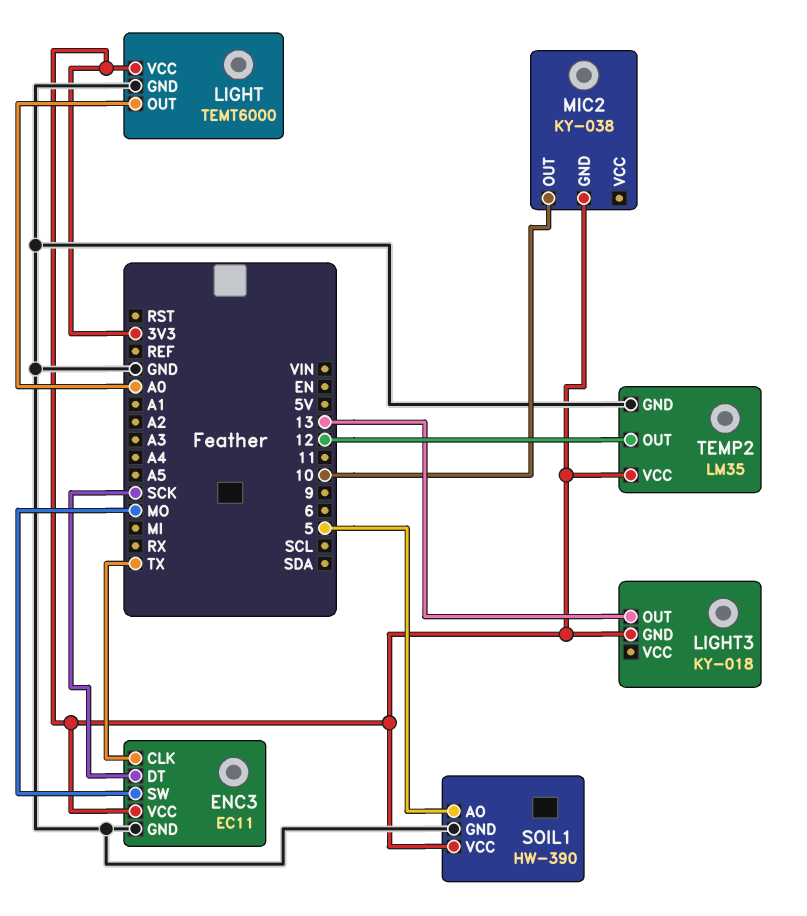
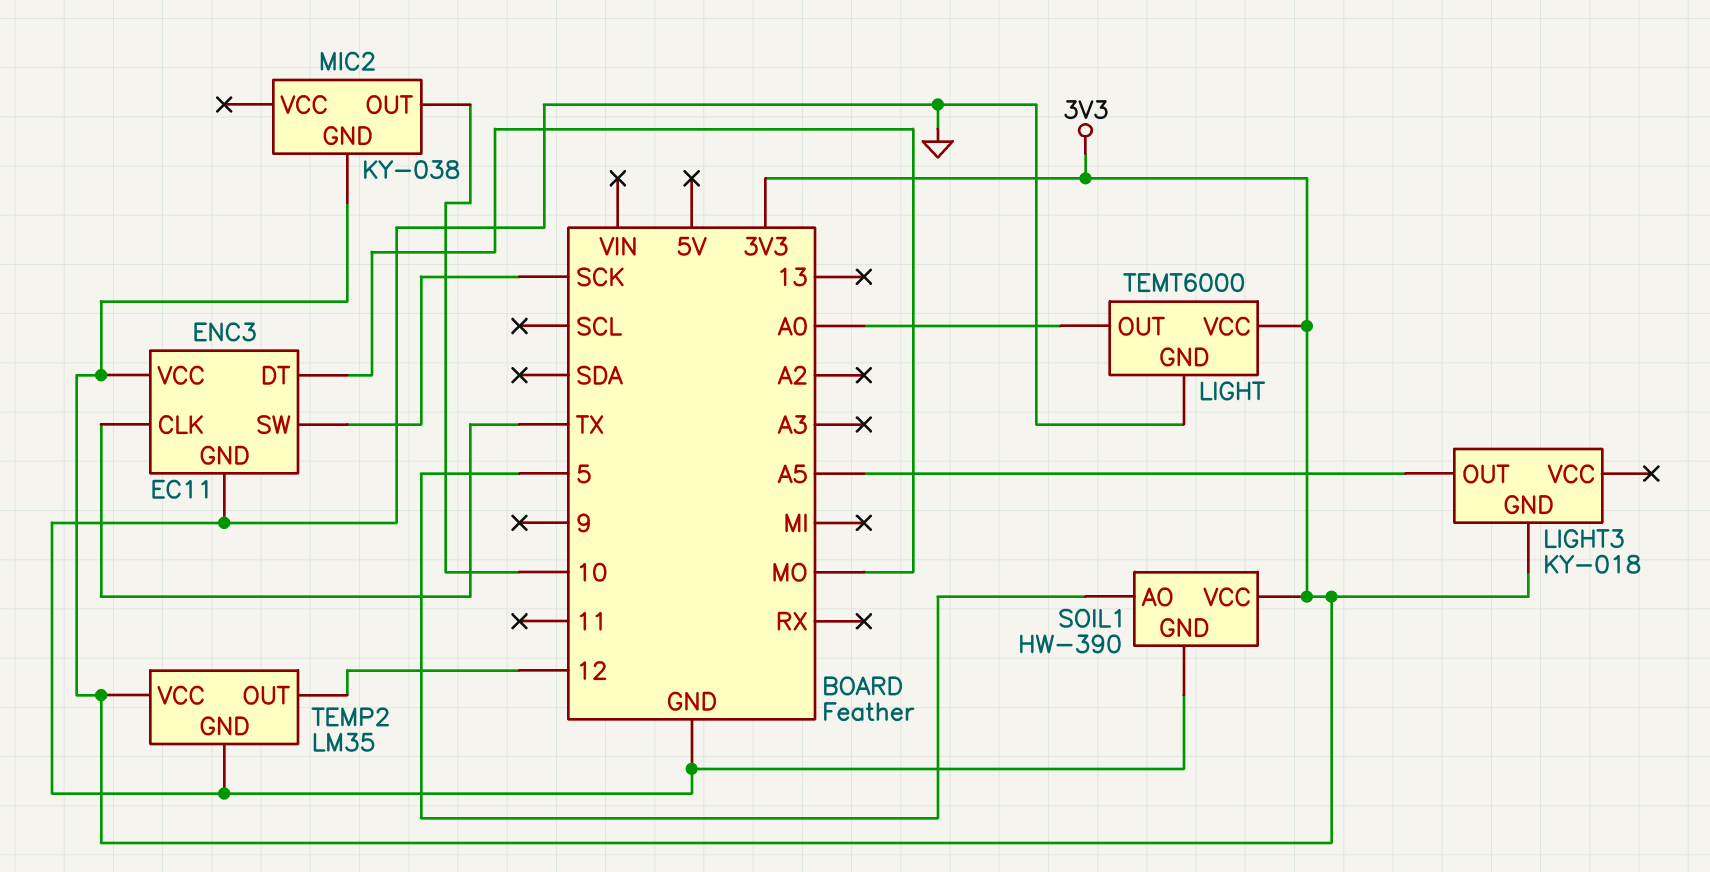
ENC3 pin DT: SCK -> MO
ENC3 pin SW: MO -> SCK
LIGHT3 pin OUT: 13 -> A5

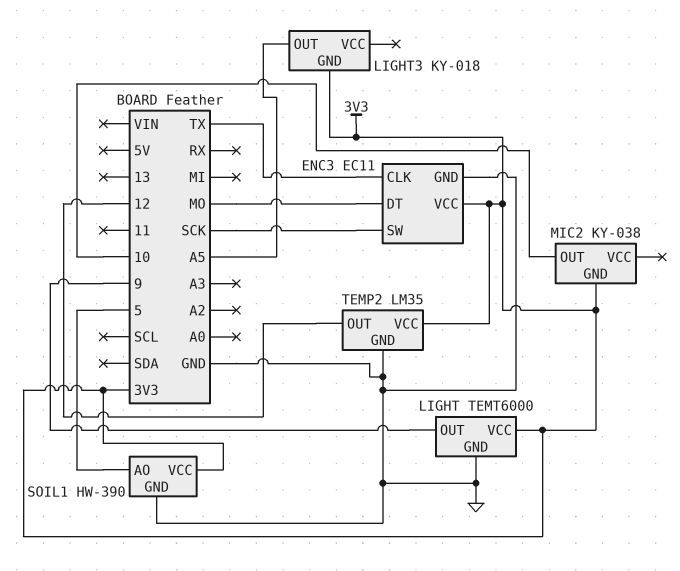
LIGHT pin OUT: A0 -> 9

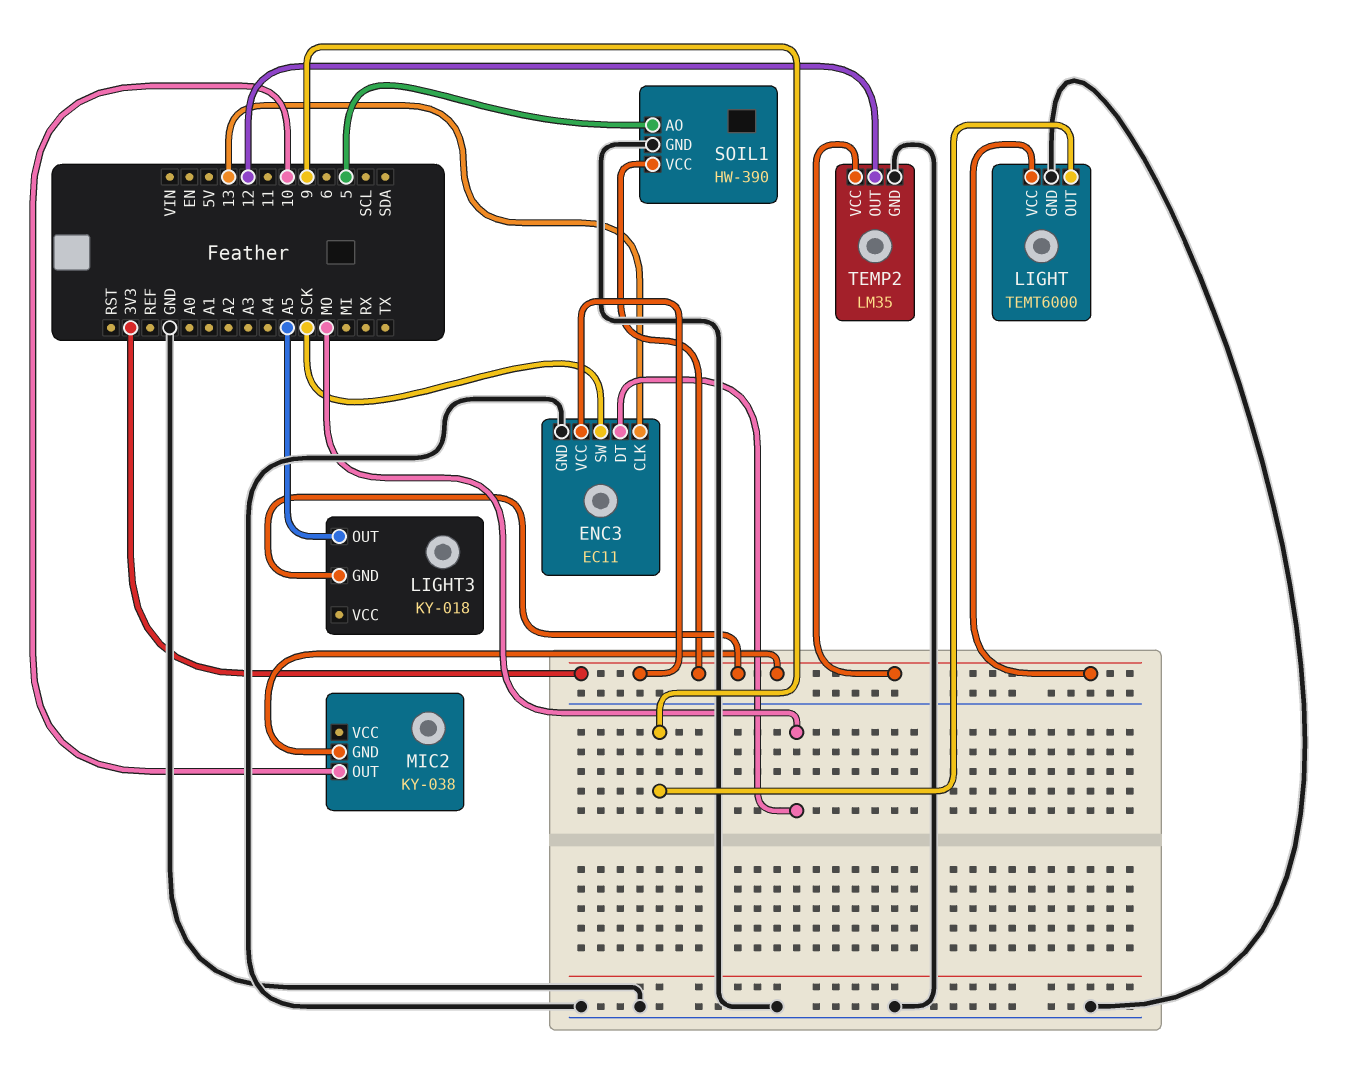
ENC3 pin CLK: TX -> 13

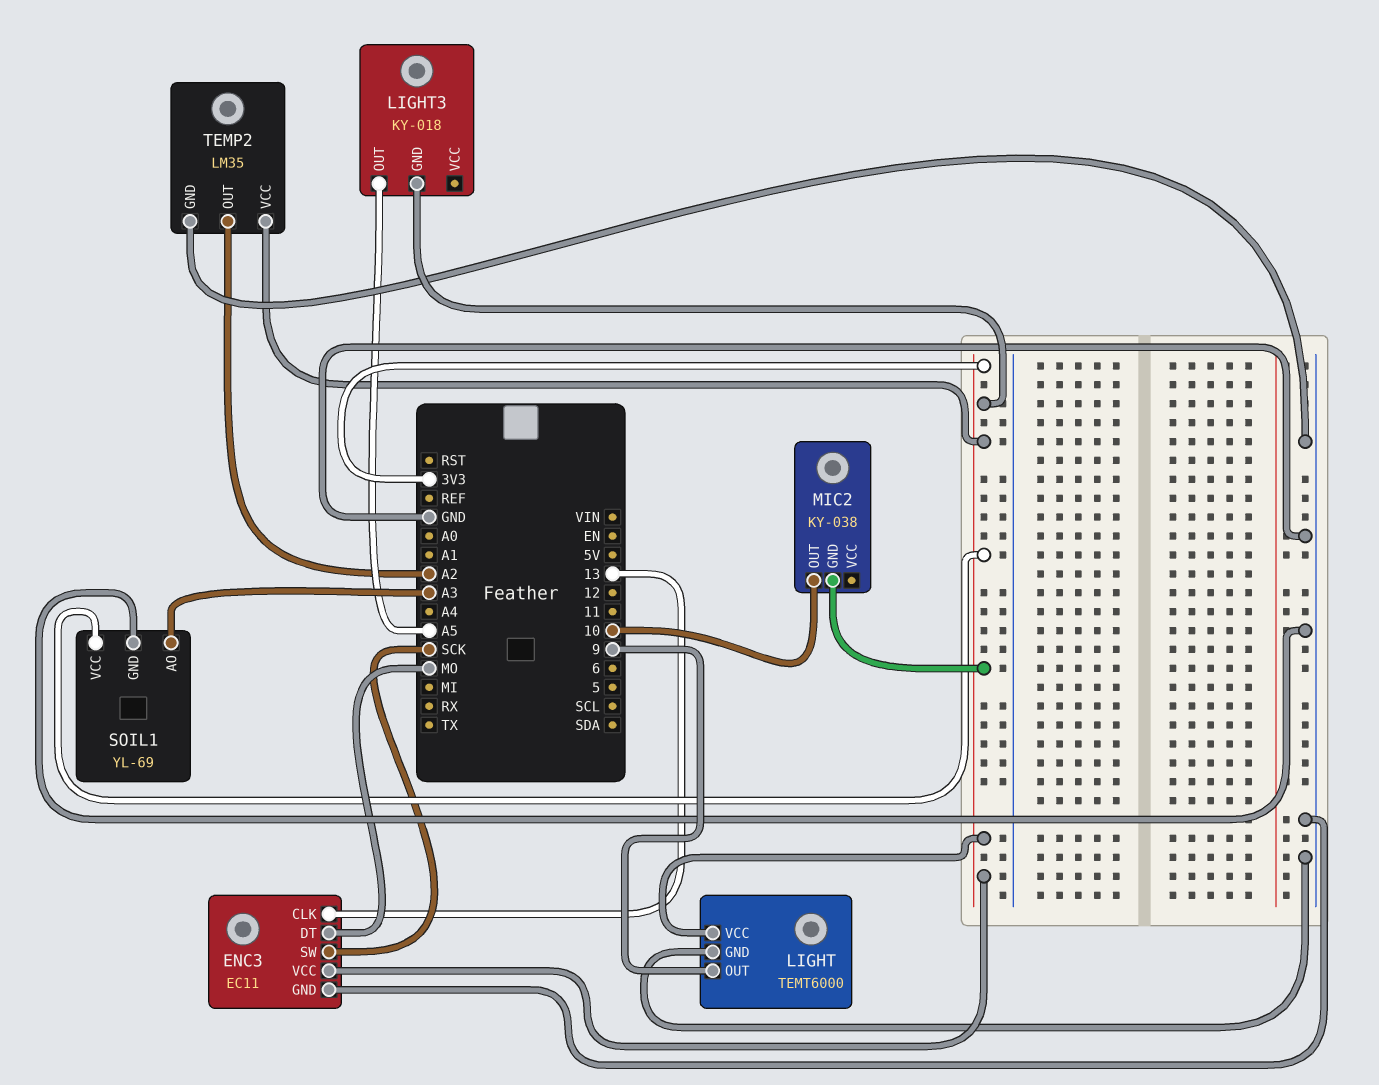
SOIL1: HW-390 -> YL-69
SOIL1 pin AO: 5 -> A3
TEMP2 pin OUT: 12 -> A2

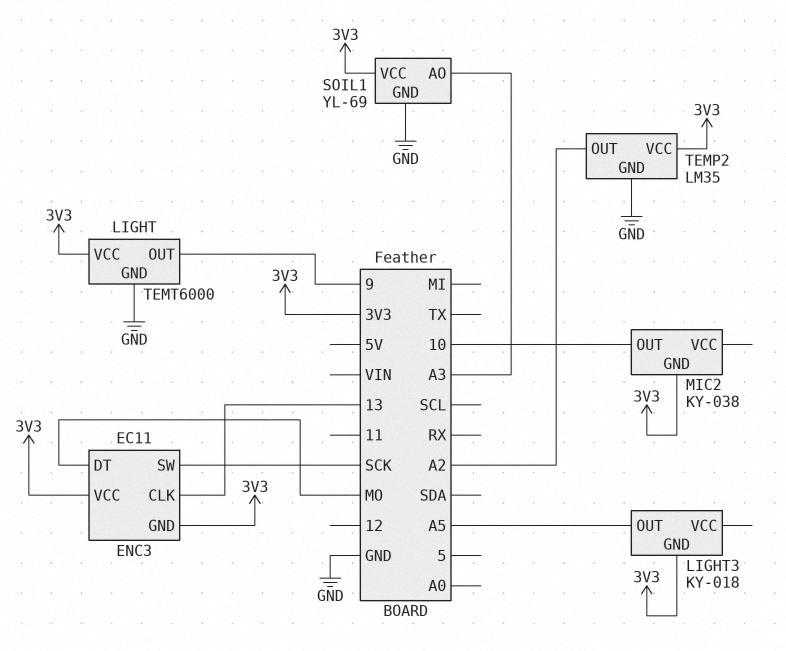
ENC3 pin GND: GND -> 3V3

